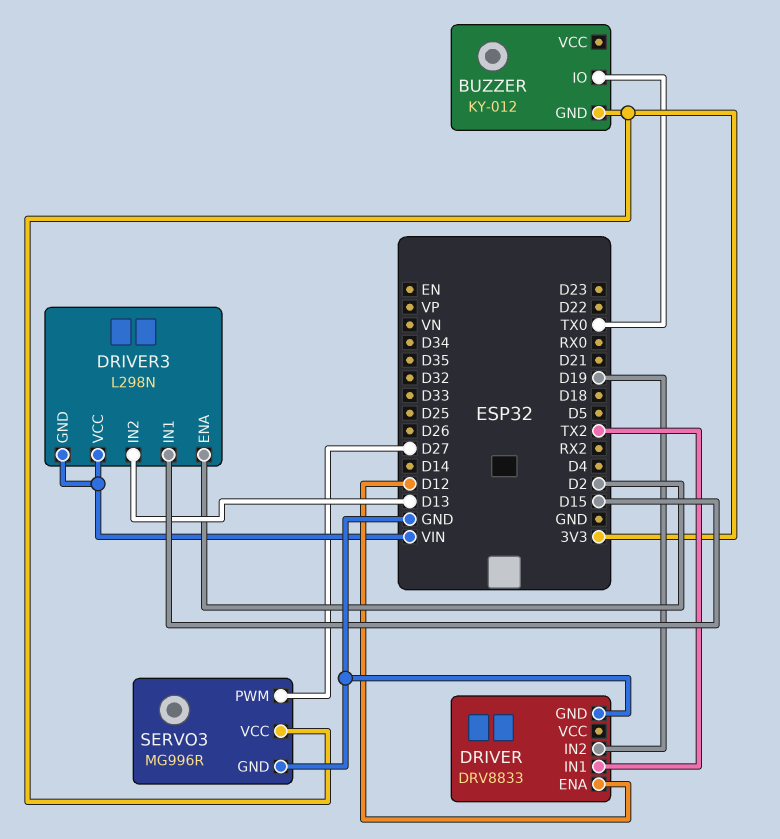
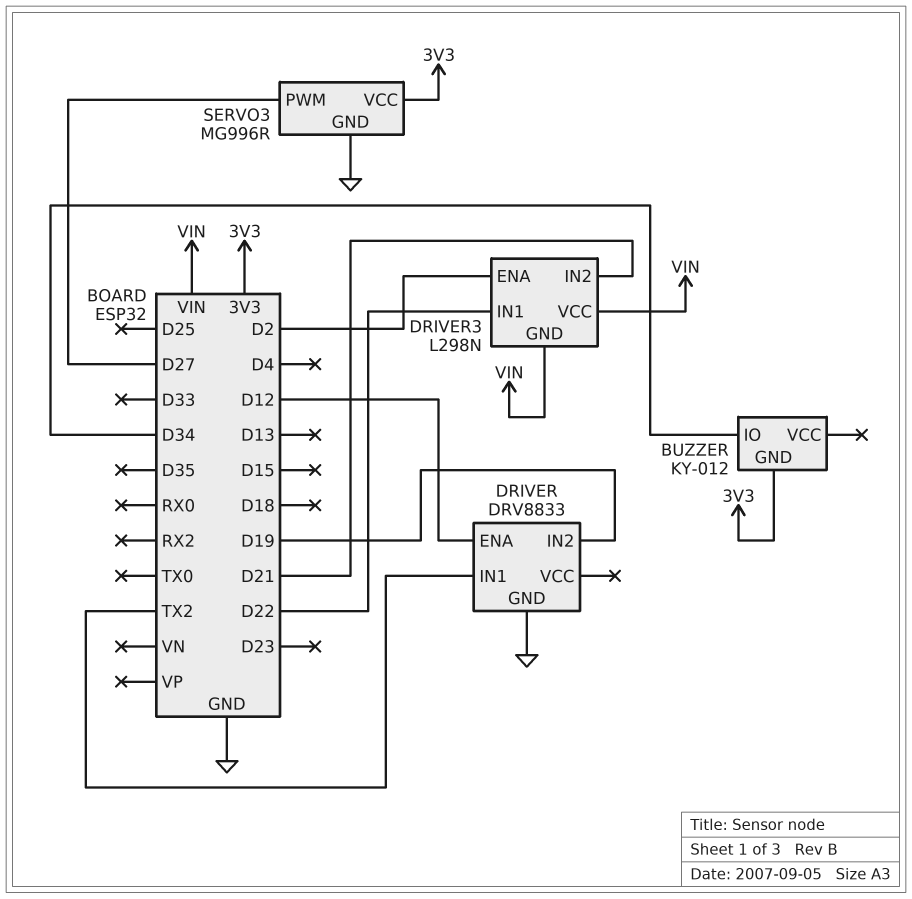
BUZZER pin IO: TX0 -> D34
DRIVER3 pin IN1: D15 -> D22
DRIVER3 pin IN2: D13 -> D21

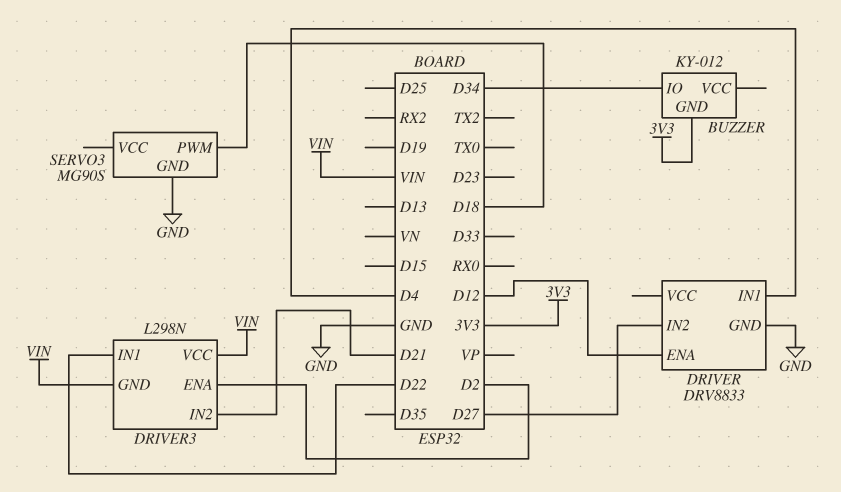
DRIVER pin IN1: TX2 -> D4
DRIVER pin IN2: D19 -> D27
SERVO3: MG996R -> MG90S
SERVO3 pin PWM: D27 -> D18
SERVO3 pin VCC: 3V3 -> none

